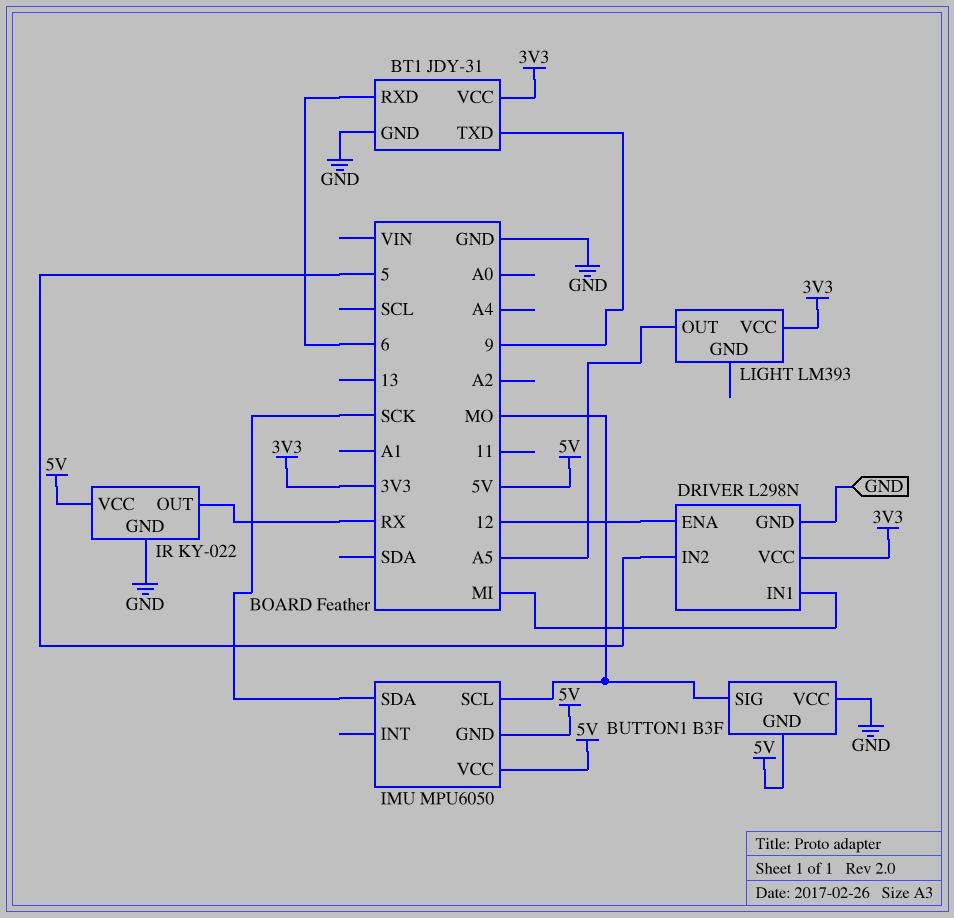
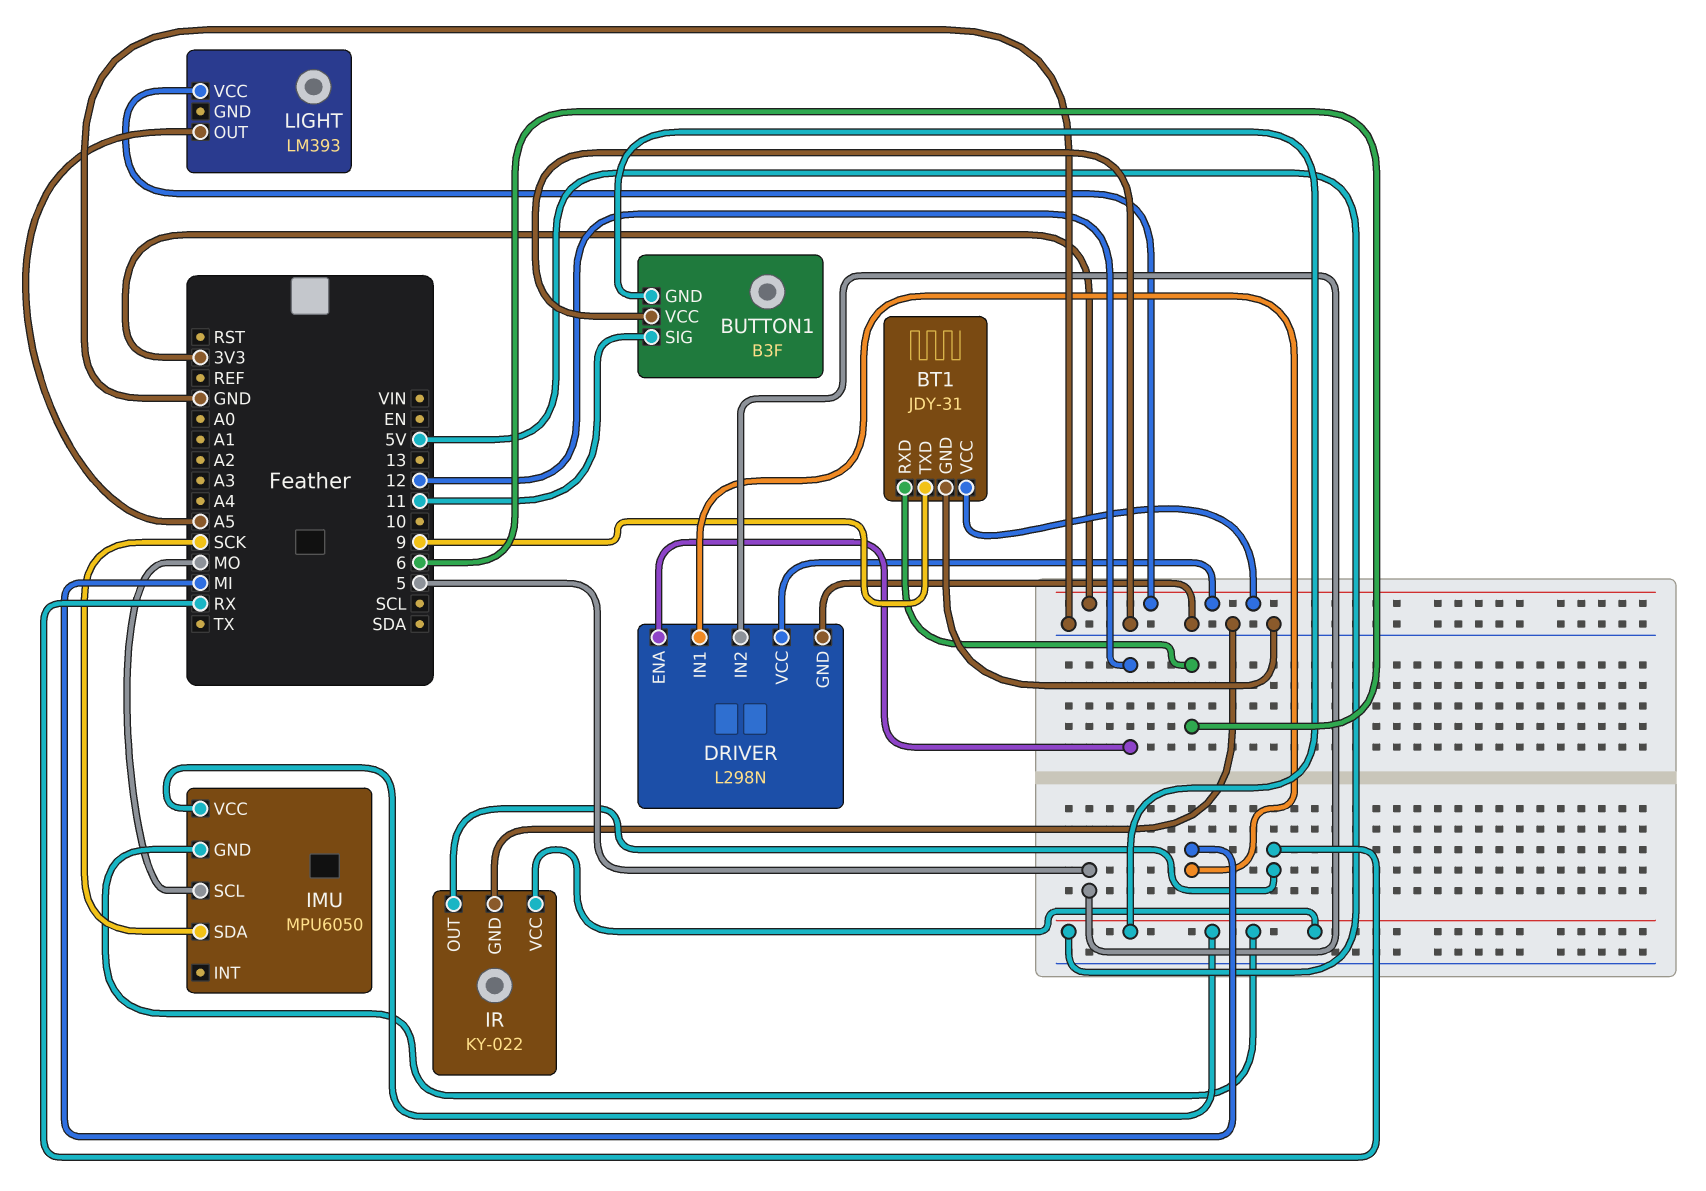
BUTTON1 pin SIG: MO -> 11

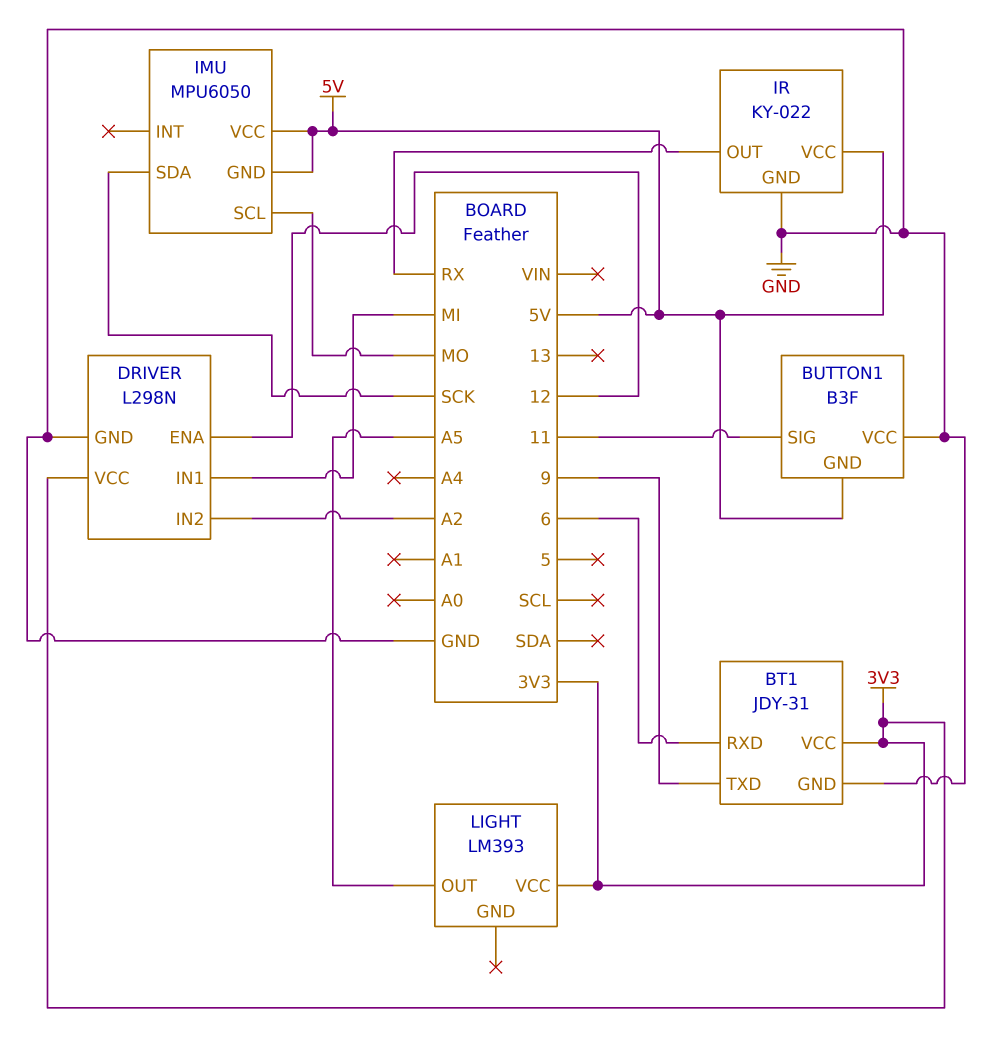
DRIVER pin IN2: 5 -> A2

